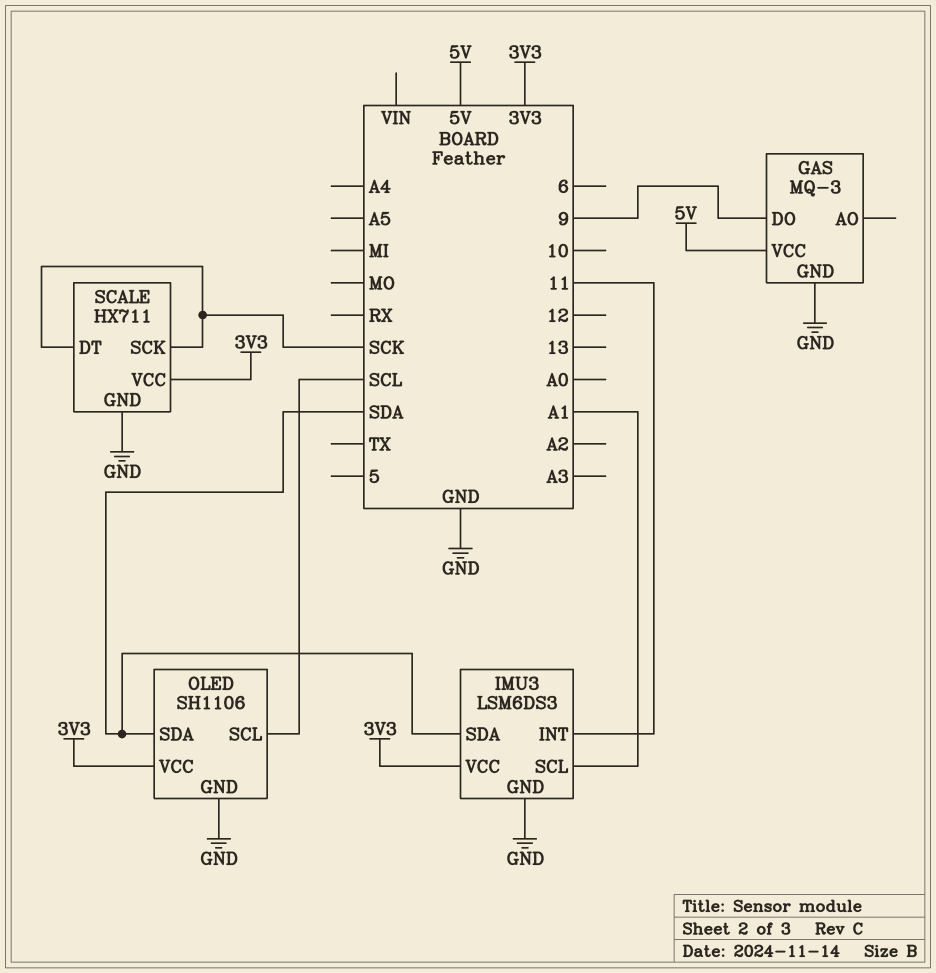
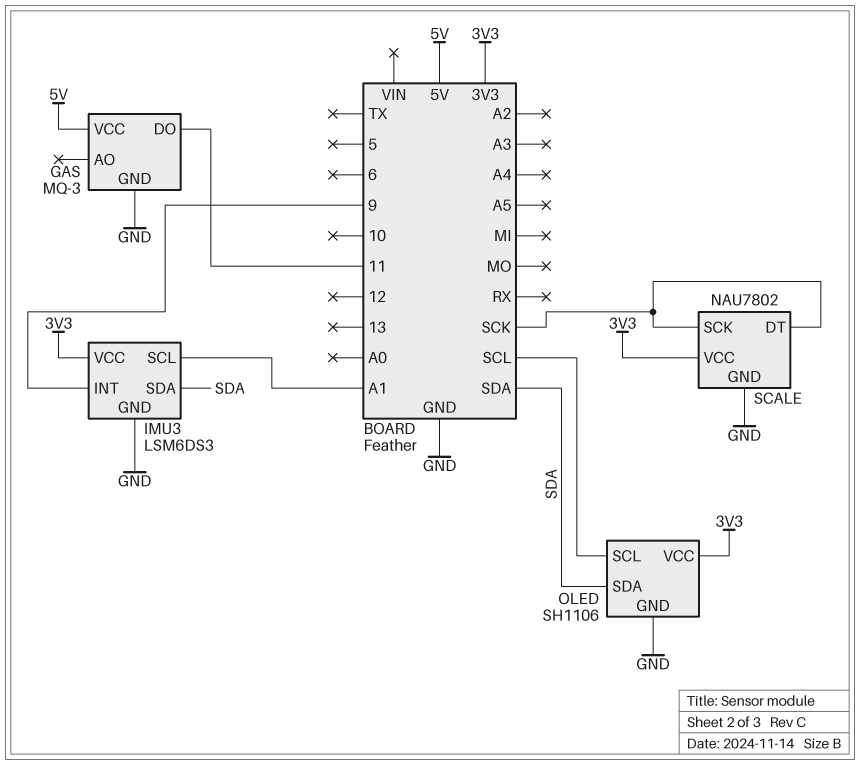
GAS pin DO: 9 -> 11
IMU3 pin INT: 11 -> 9
SCALE: HX711 -> NAU7802

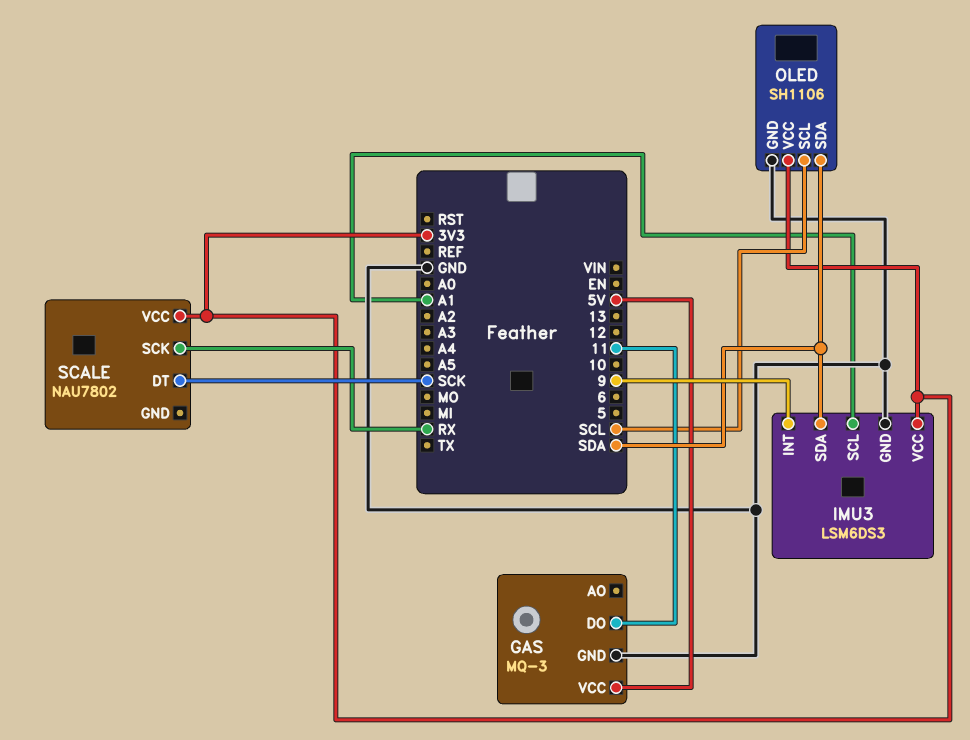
SCALE pin GND: GND -> none
SCALE pin SCK: SCK -> RX

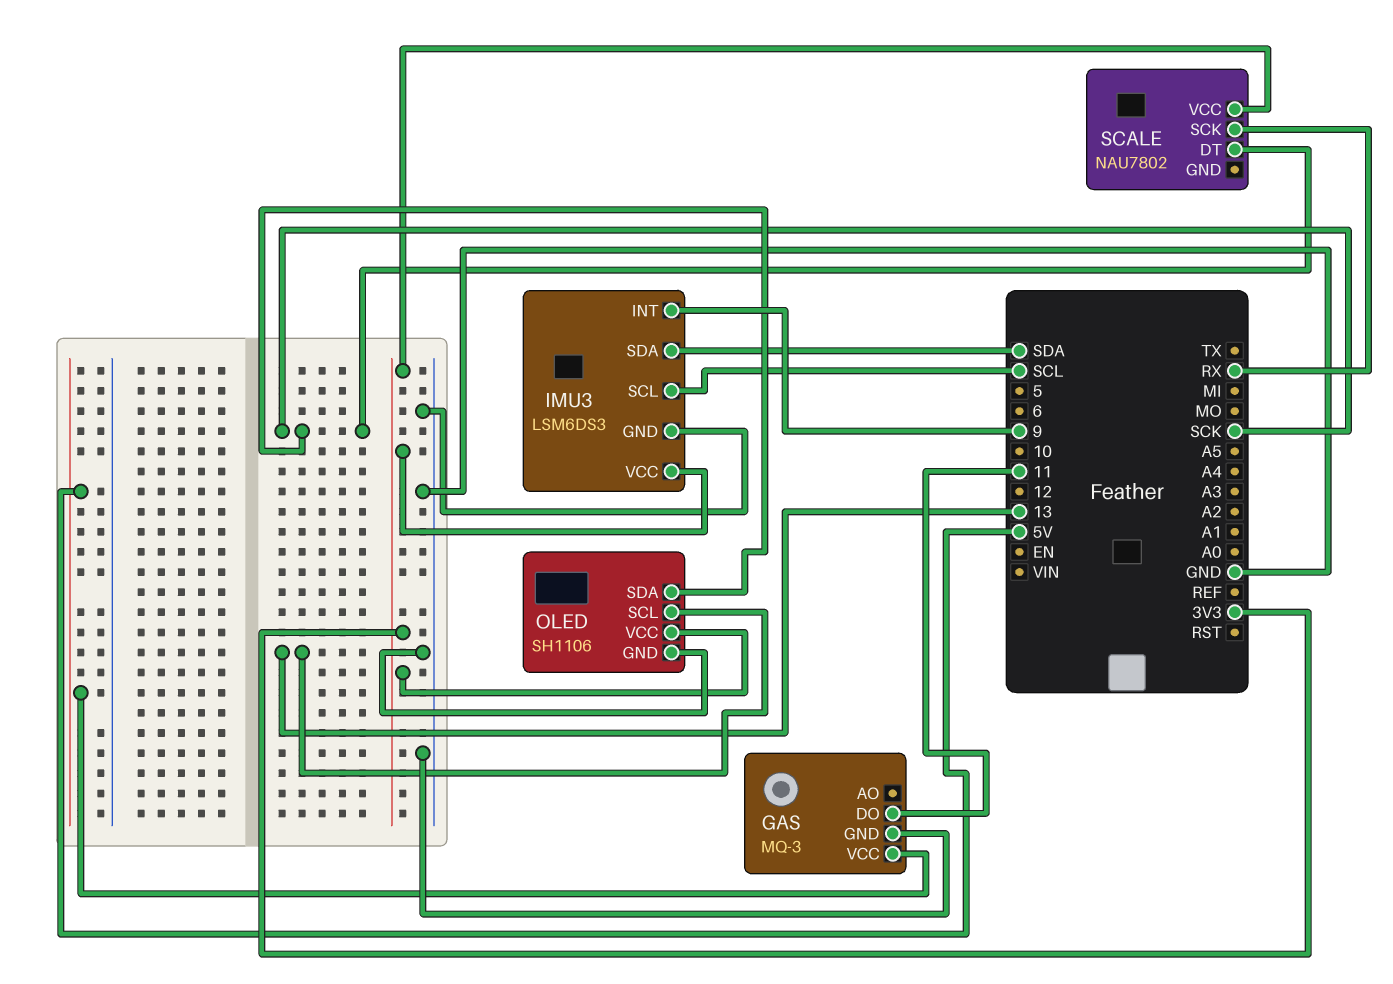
IMU3 pin SCL: A1 -> SCL
OLED pin SCL: SCL -> 13
OLED pin SDA: SDA -> SCK

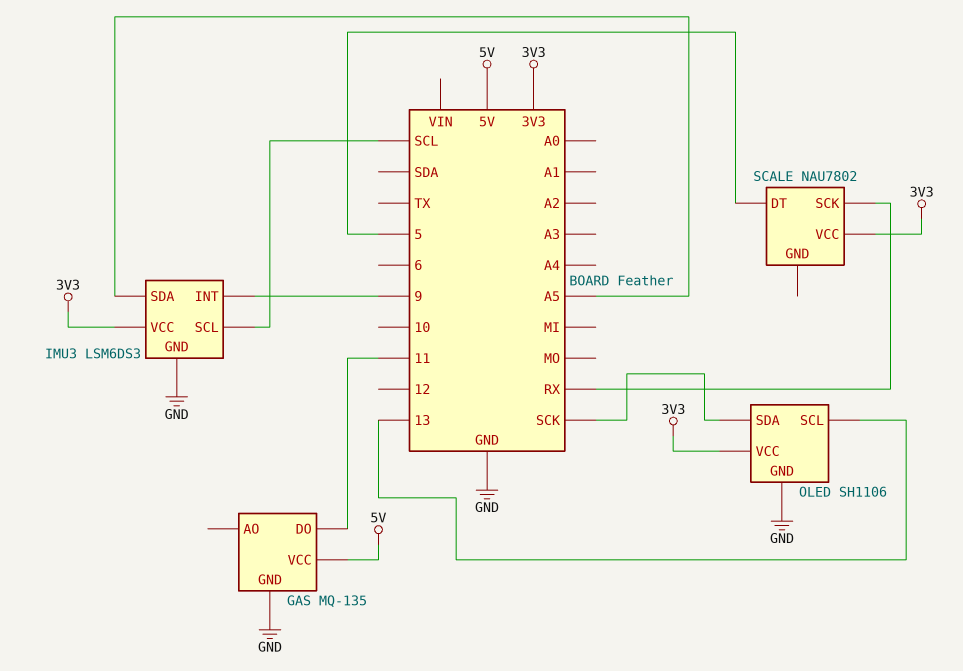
GAS: MQ-3 -> MQ-135
IMU3 pin SDA: SDA -> A5
SCALE pin DT: SCK -> 5

